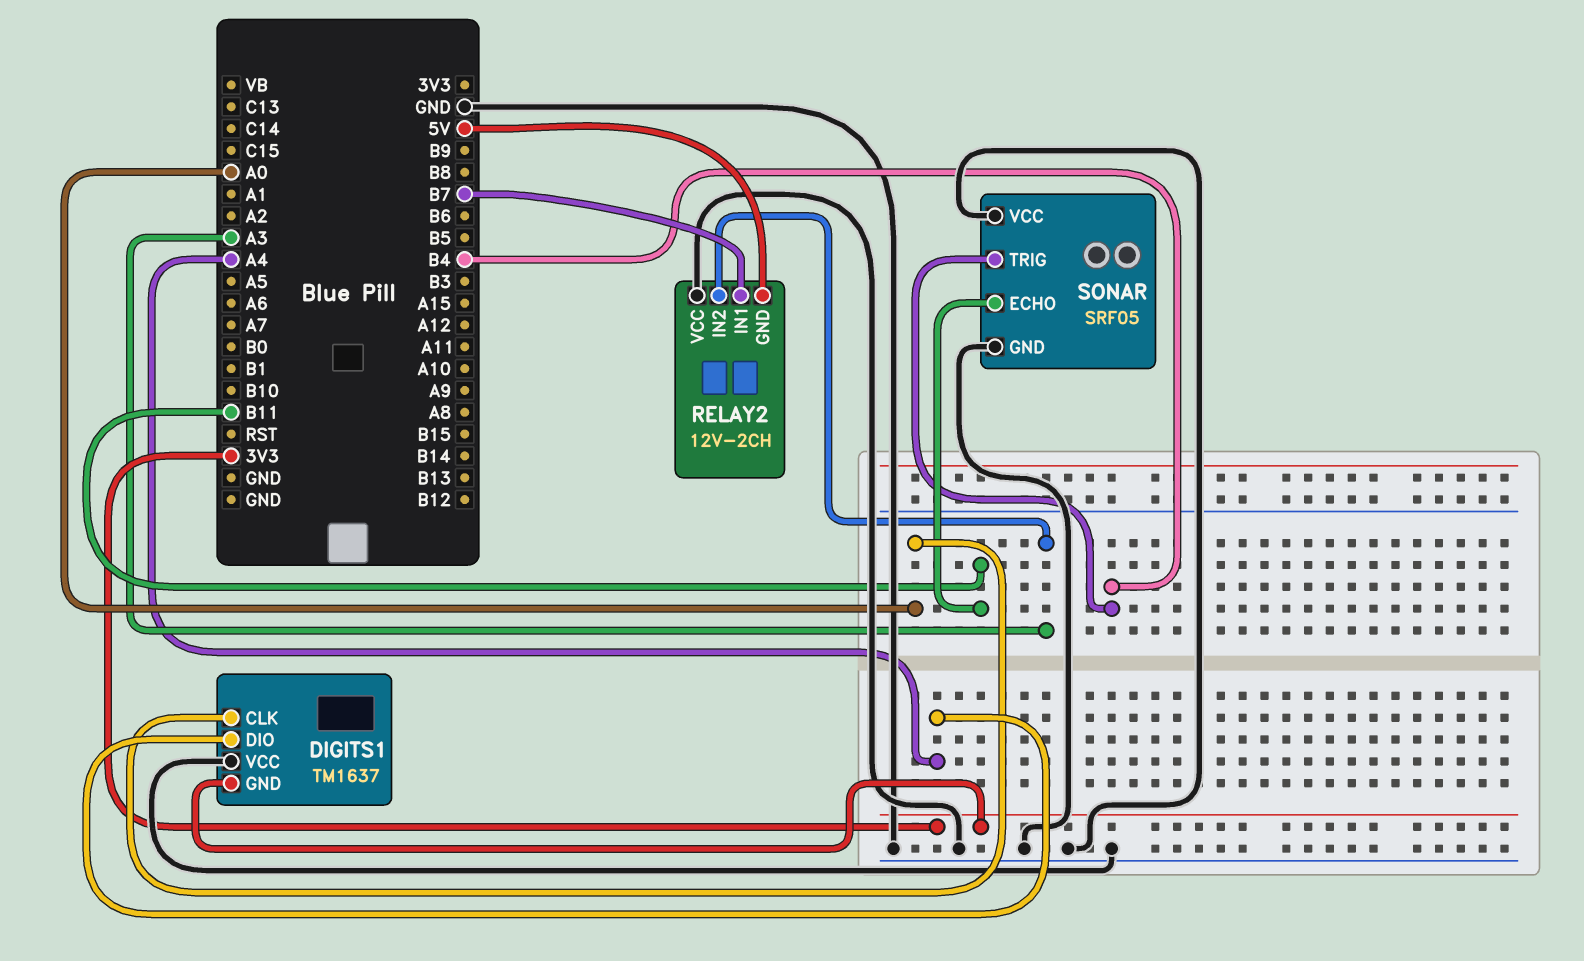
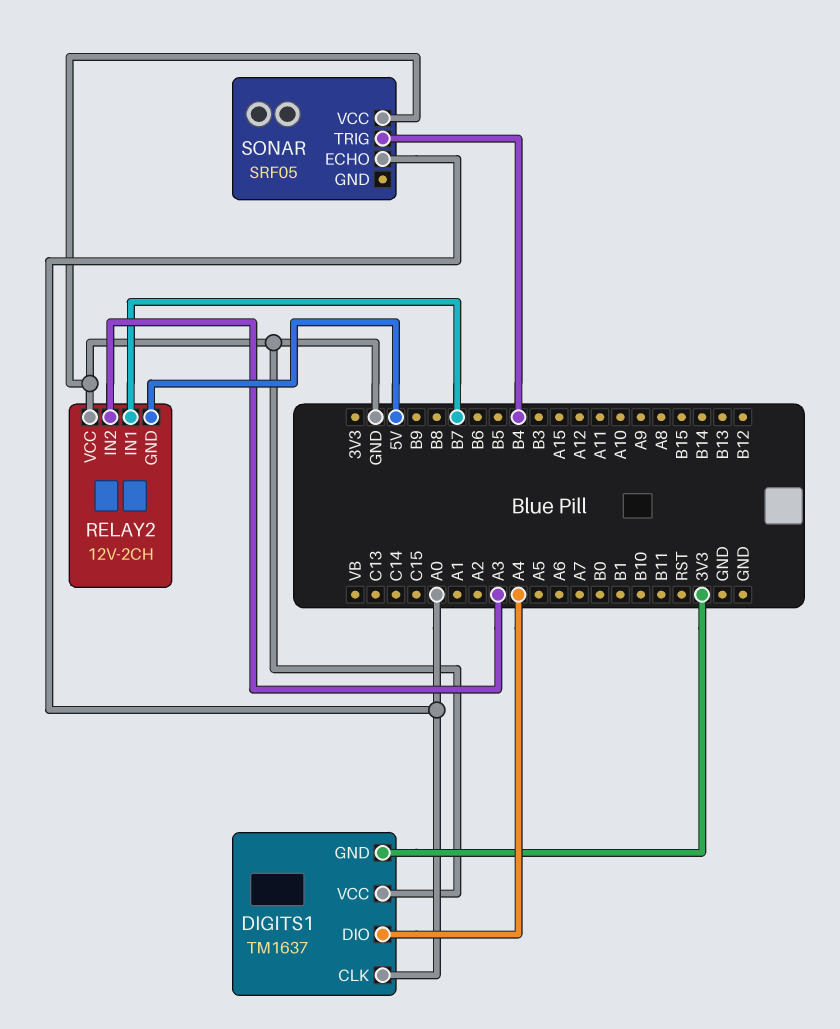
SONAR pin ECHO: B11 -> A0
SONAR pin GND: GND -> none

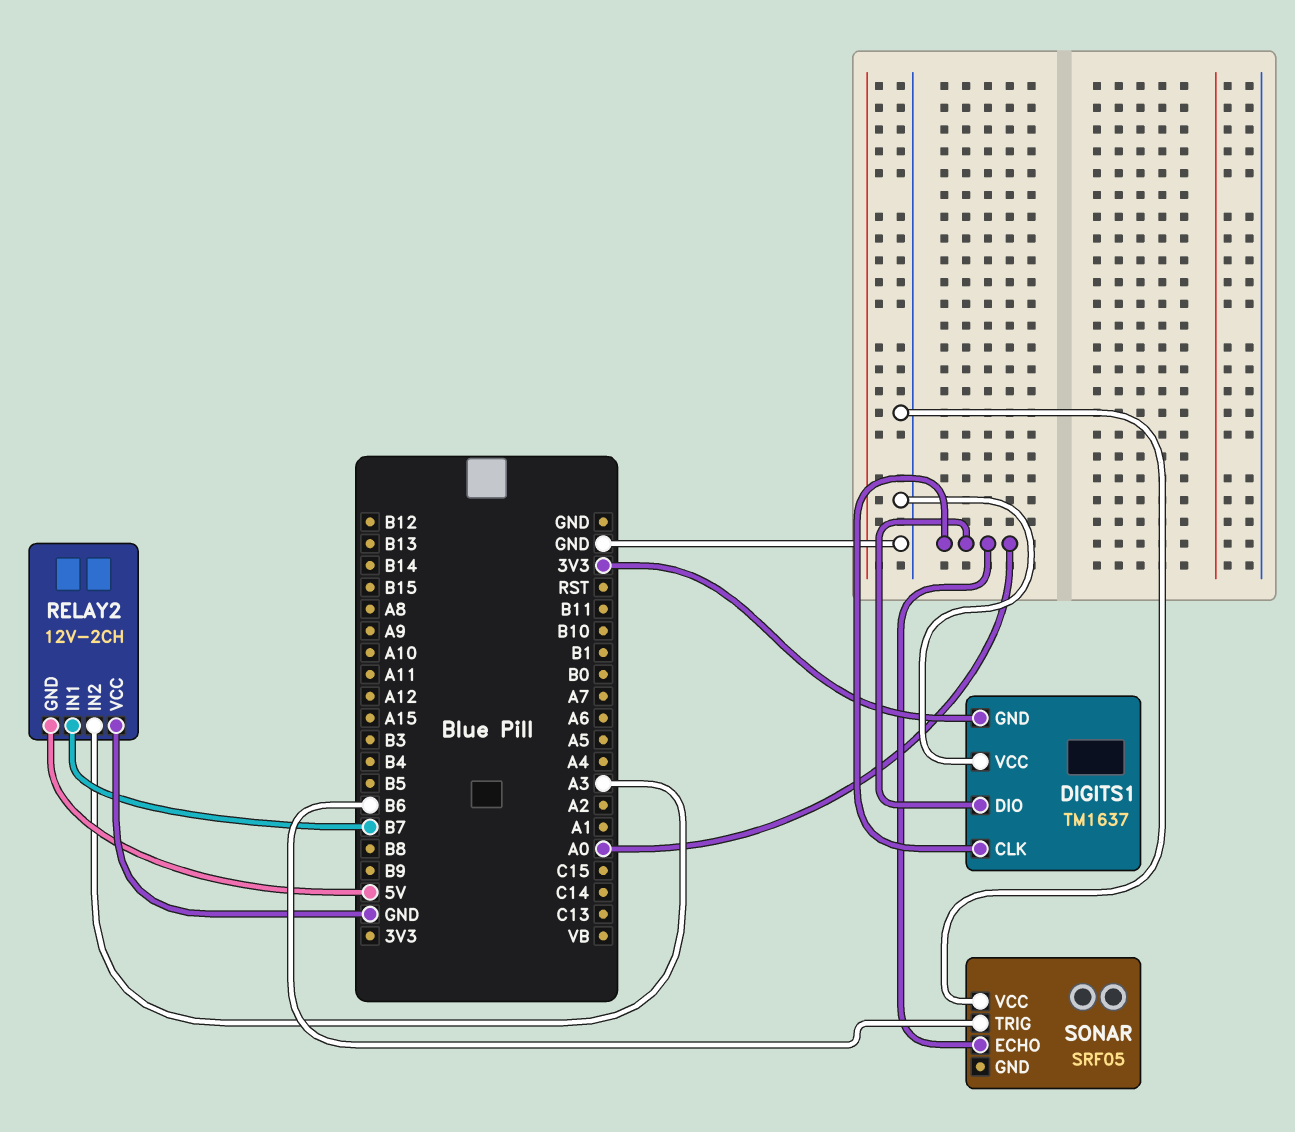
DIGITS1 pin DIO: A4 -> A0
SONAR pin TRIG: B4 -> B6

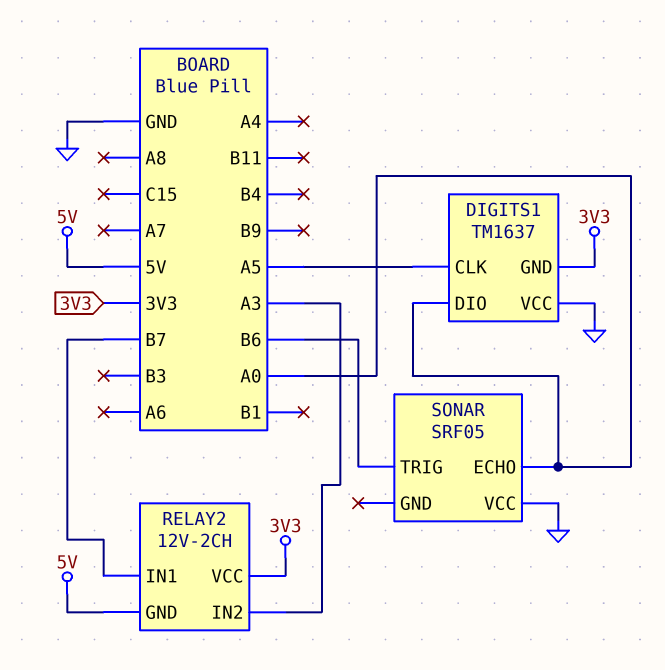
DIGITS1 pin CLK: A0 -> A5
RELAY2 pin VCC: GND -> 3V3

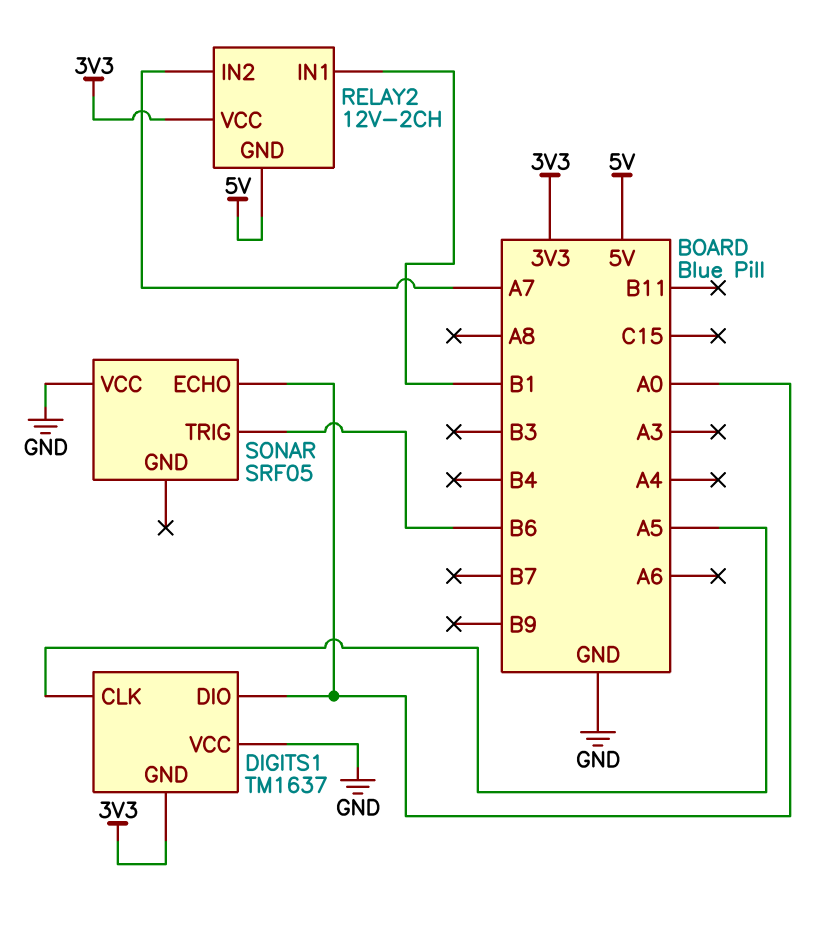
RELAY2 pin IN1: B7 -> B1
RELAY2 pin IN2: A3 -> A7

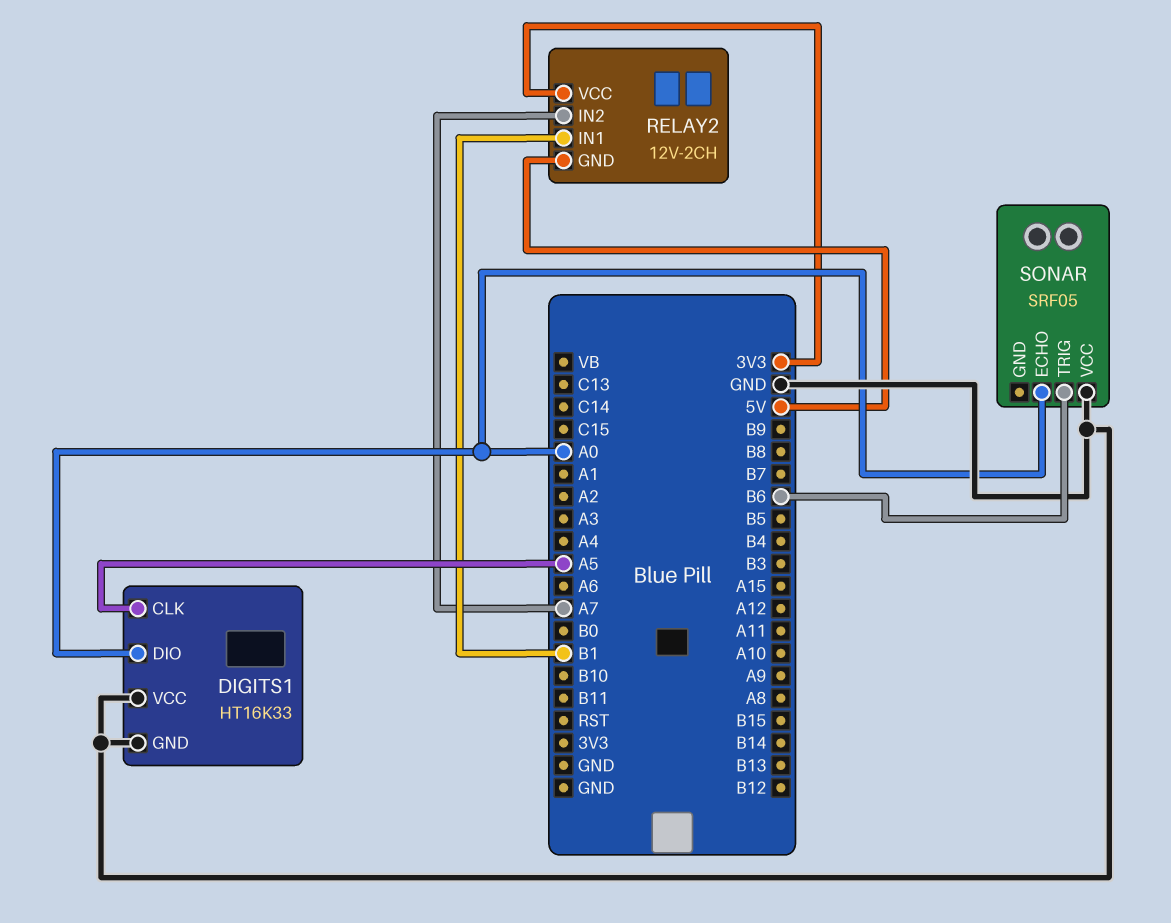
DIGITS1: TM1637 -> HT16K33
DIGITS1 pin GND: 3V3 -> GND

